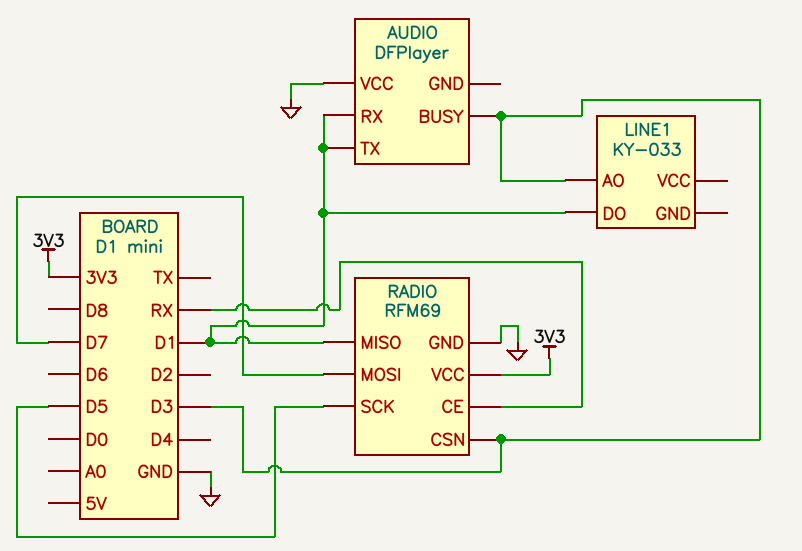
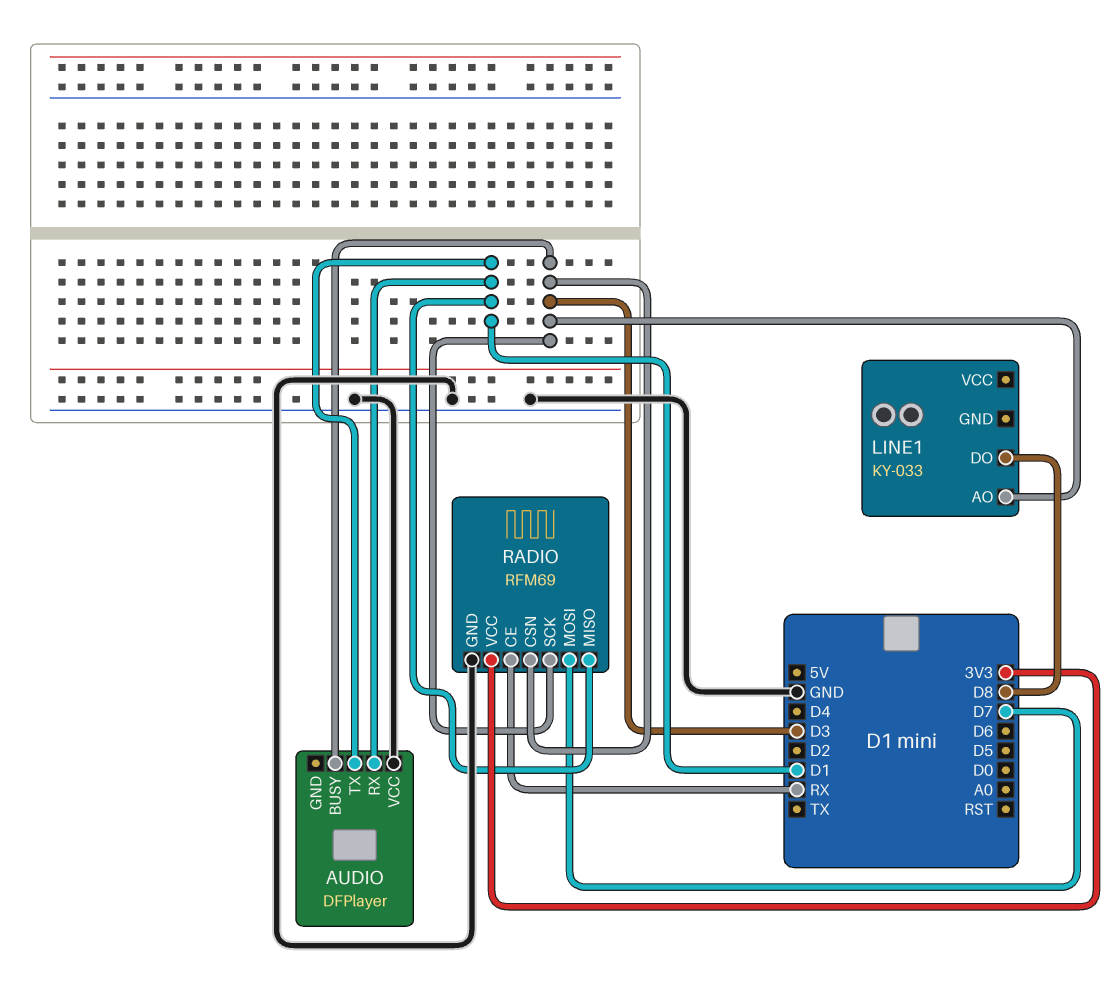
LINE1 pin DO: D1 -> D8
RADIO pin SCK: D5 -> D3

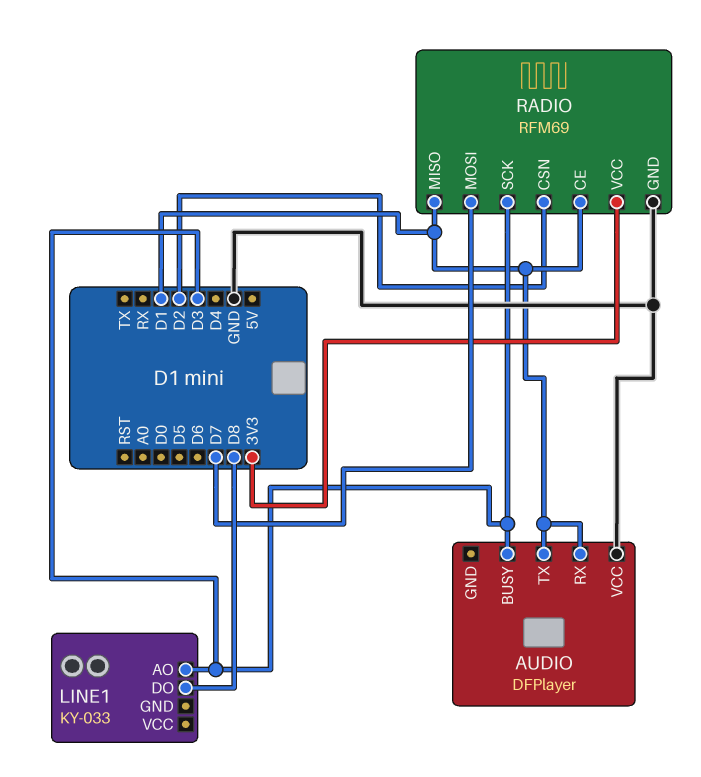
RADIO pin CE: RX -> D1
RADIO pin CSN: D3 -> D2

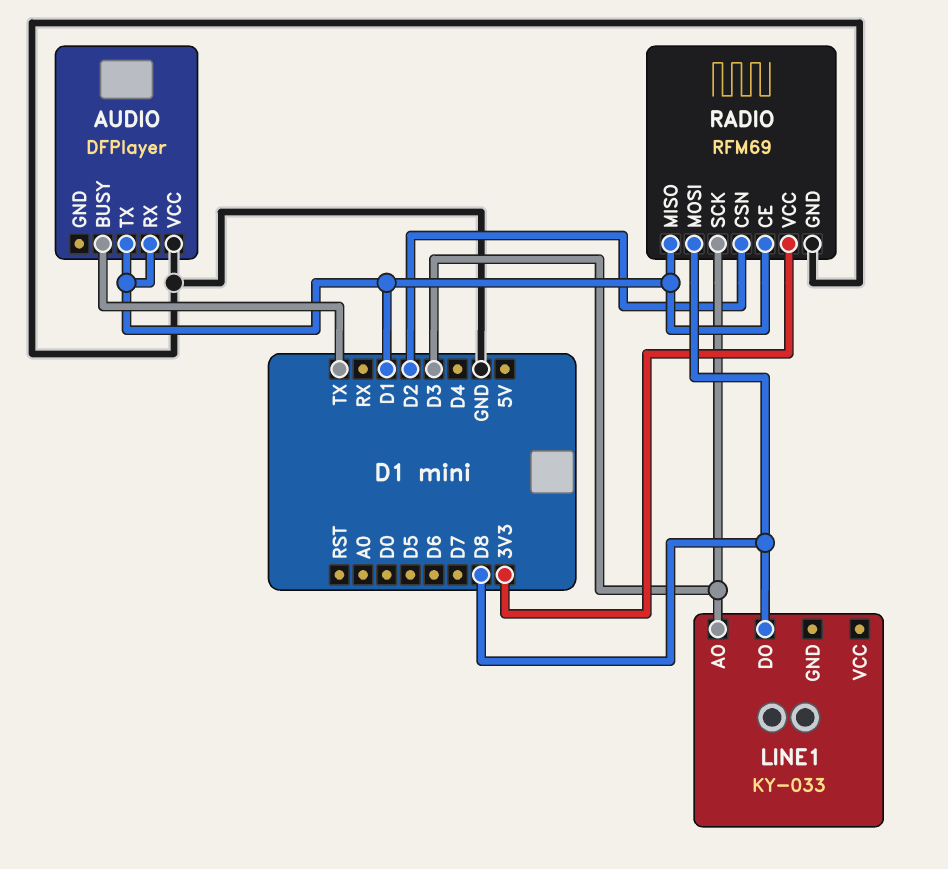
AUDIO pin BUSY: D3 -> TX
RADIO pin MOSI: D7 -> D8

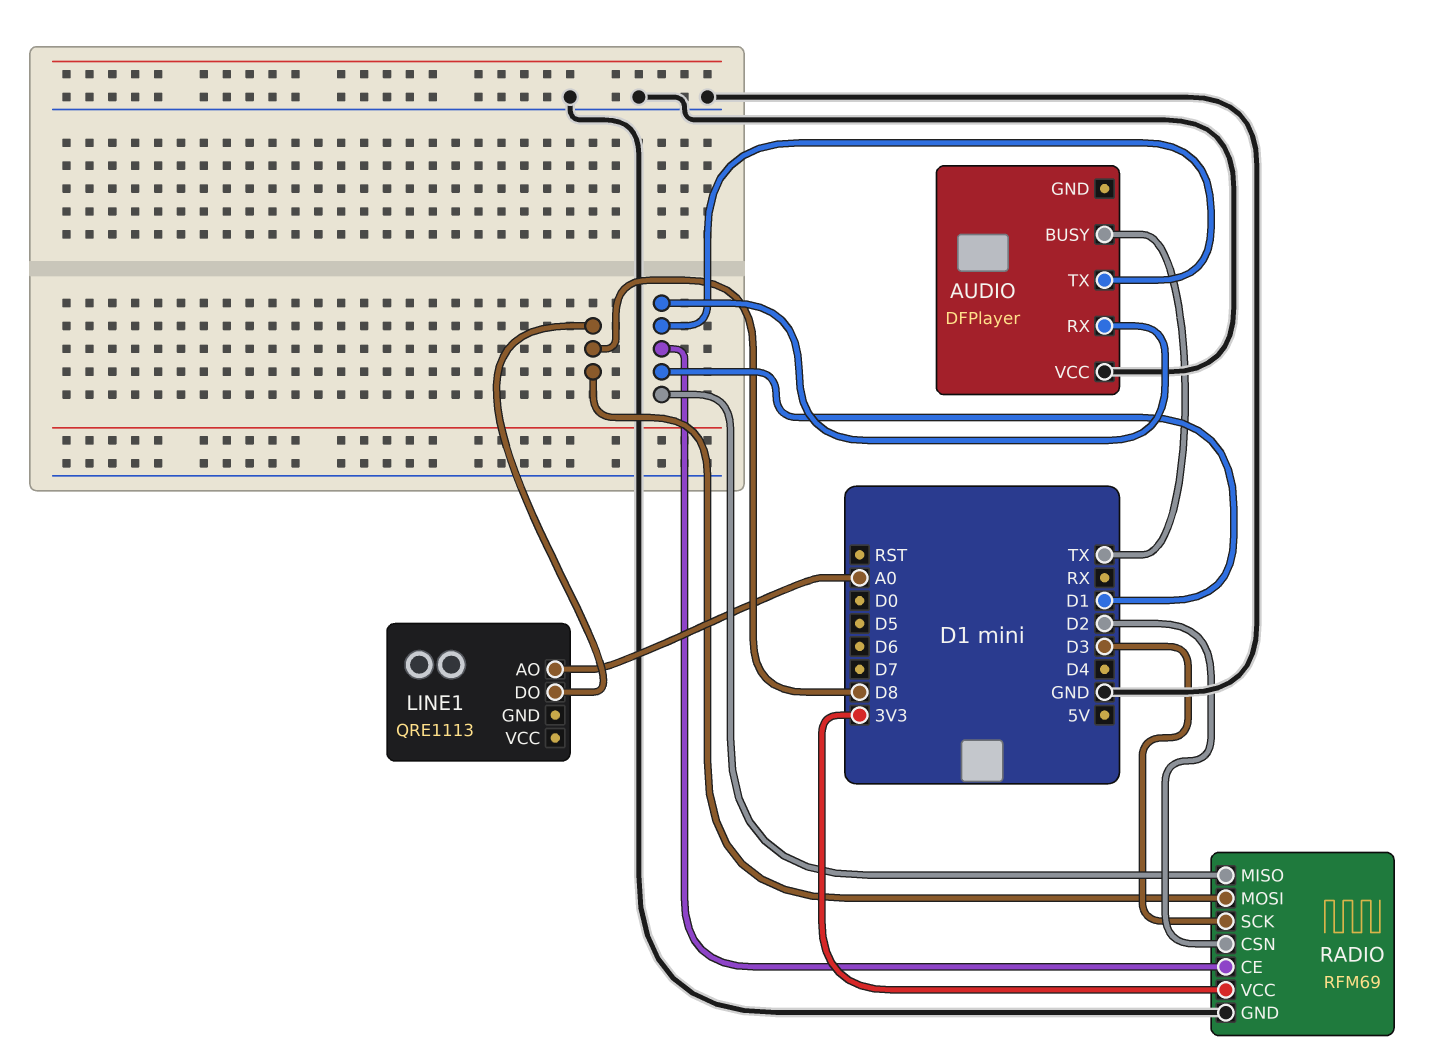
LINE1: KY-033 -> QRE1113
LINE1 pin AO: D3 -> A0

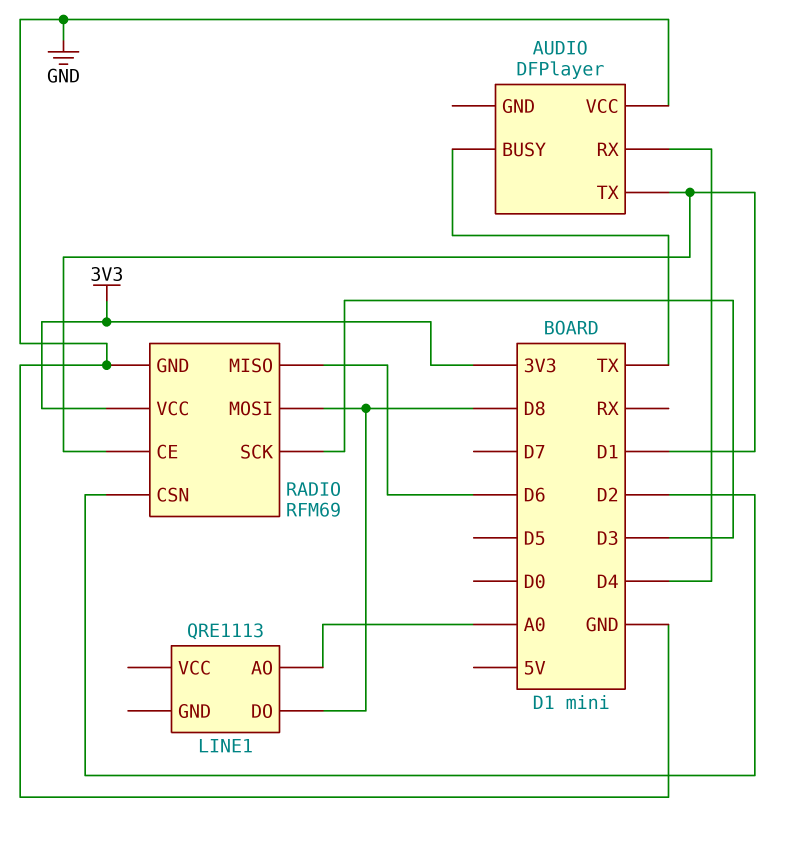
AUDIO pin RX: D1 -> D4
RADIO pin MISO: D1 -> D6

